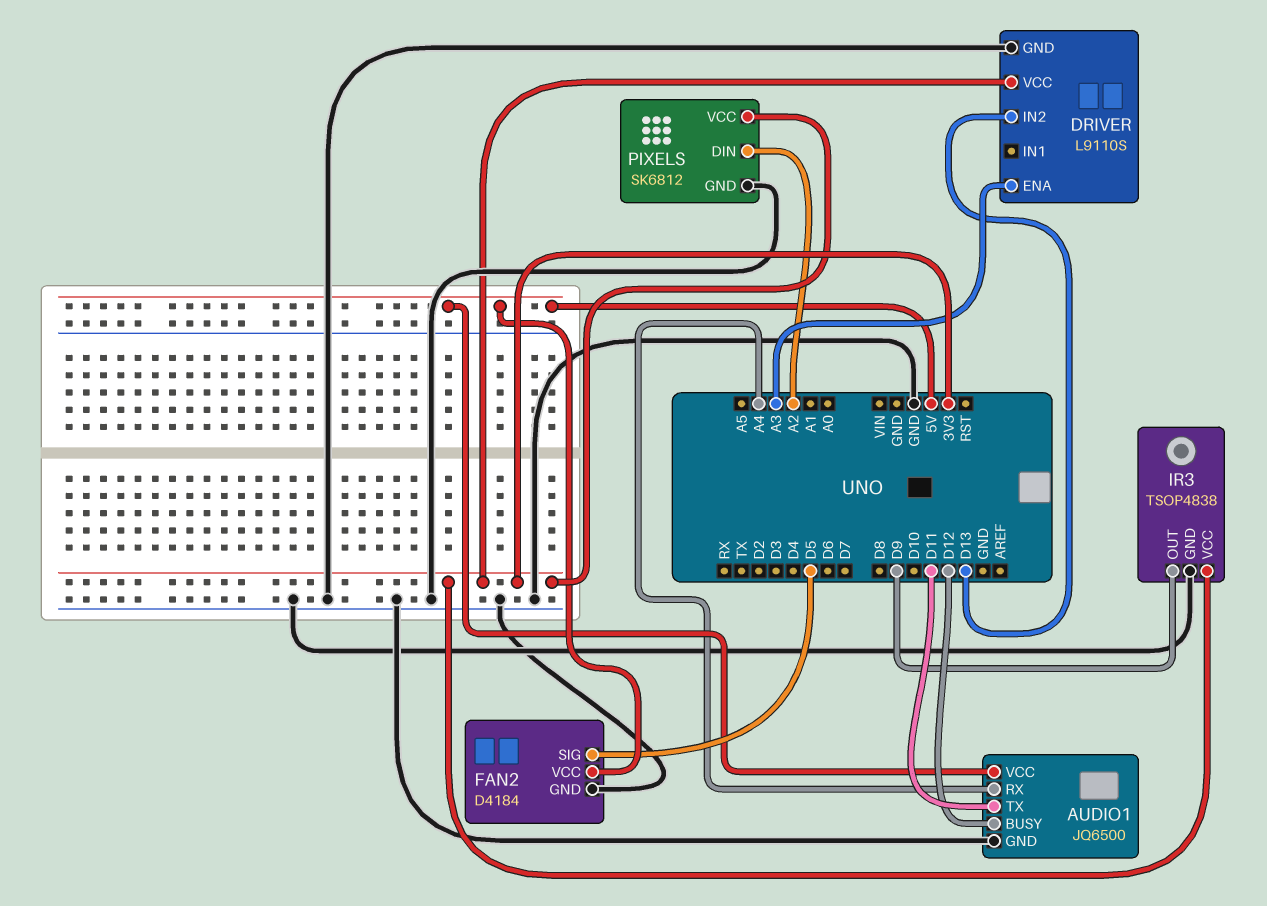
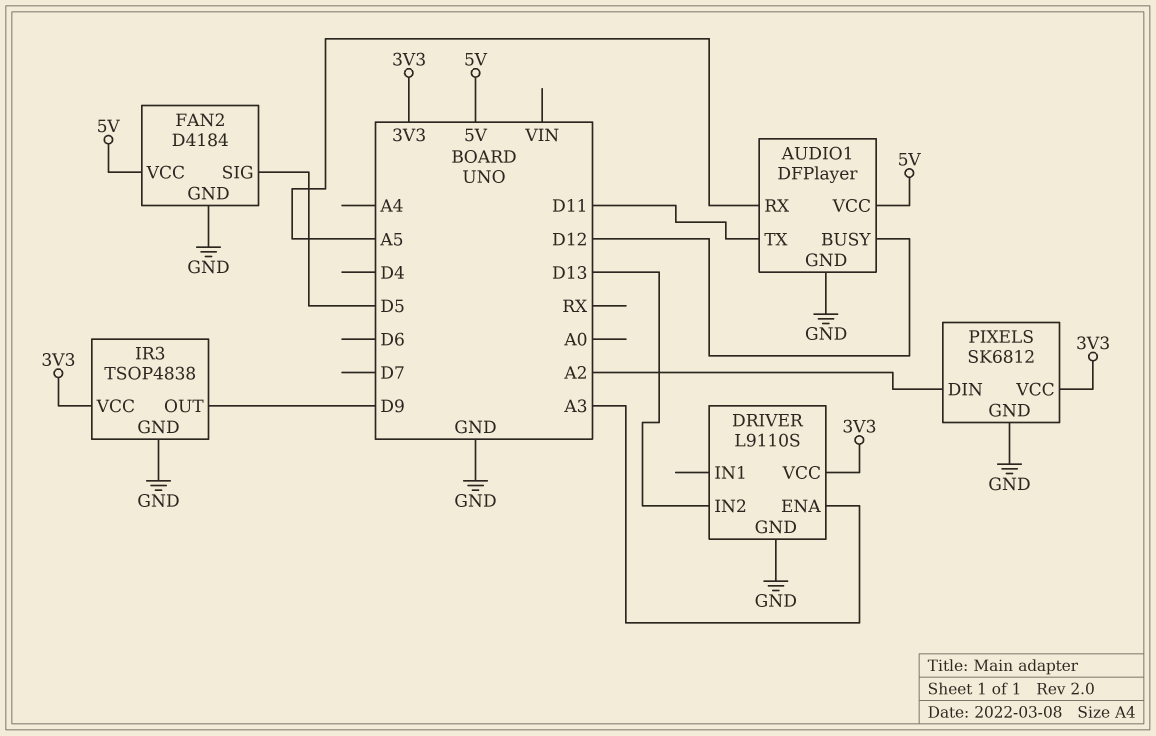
AUDIO1: JQ6500 -> DFPlayer
AUDIO1 pin RX: A4 -> A5

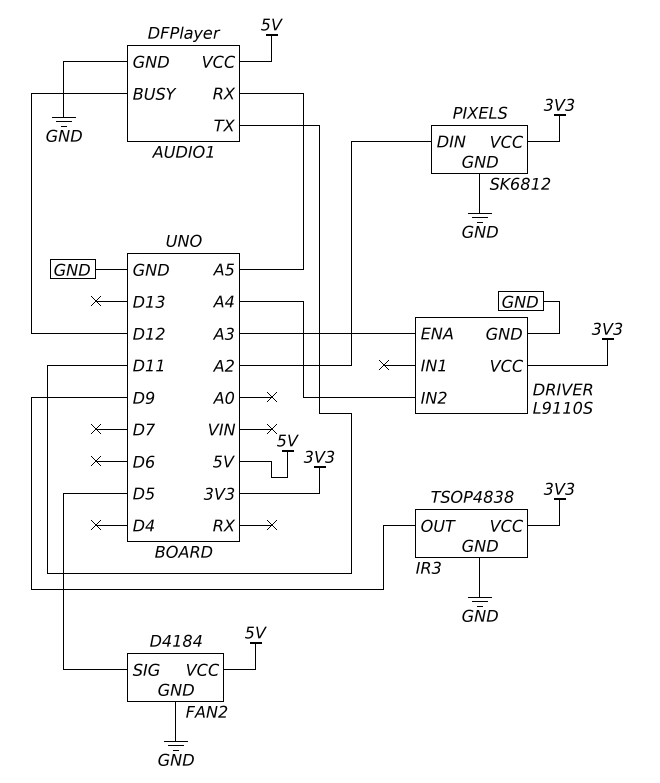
DRIVER pin IN2: D13 -> A4

